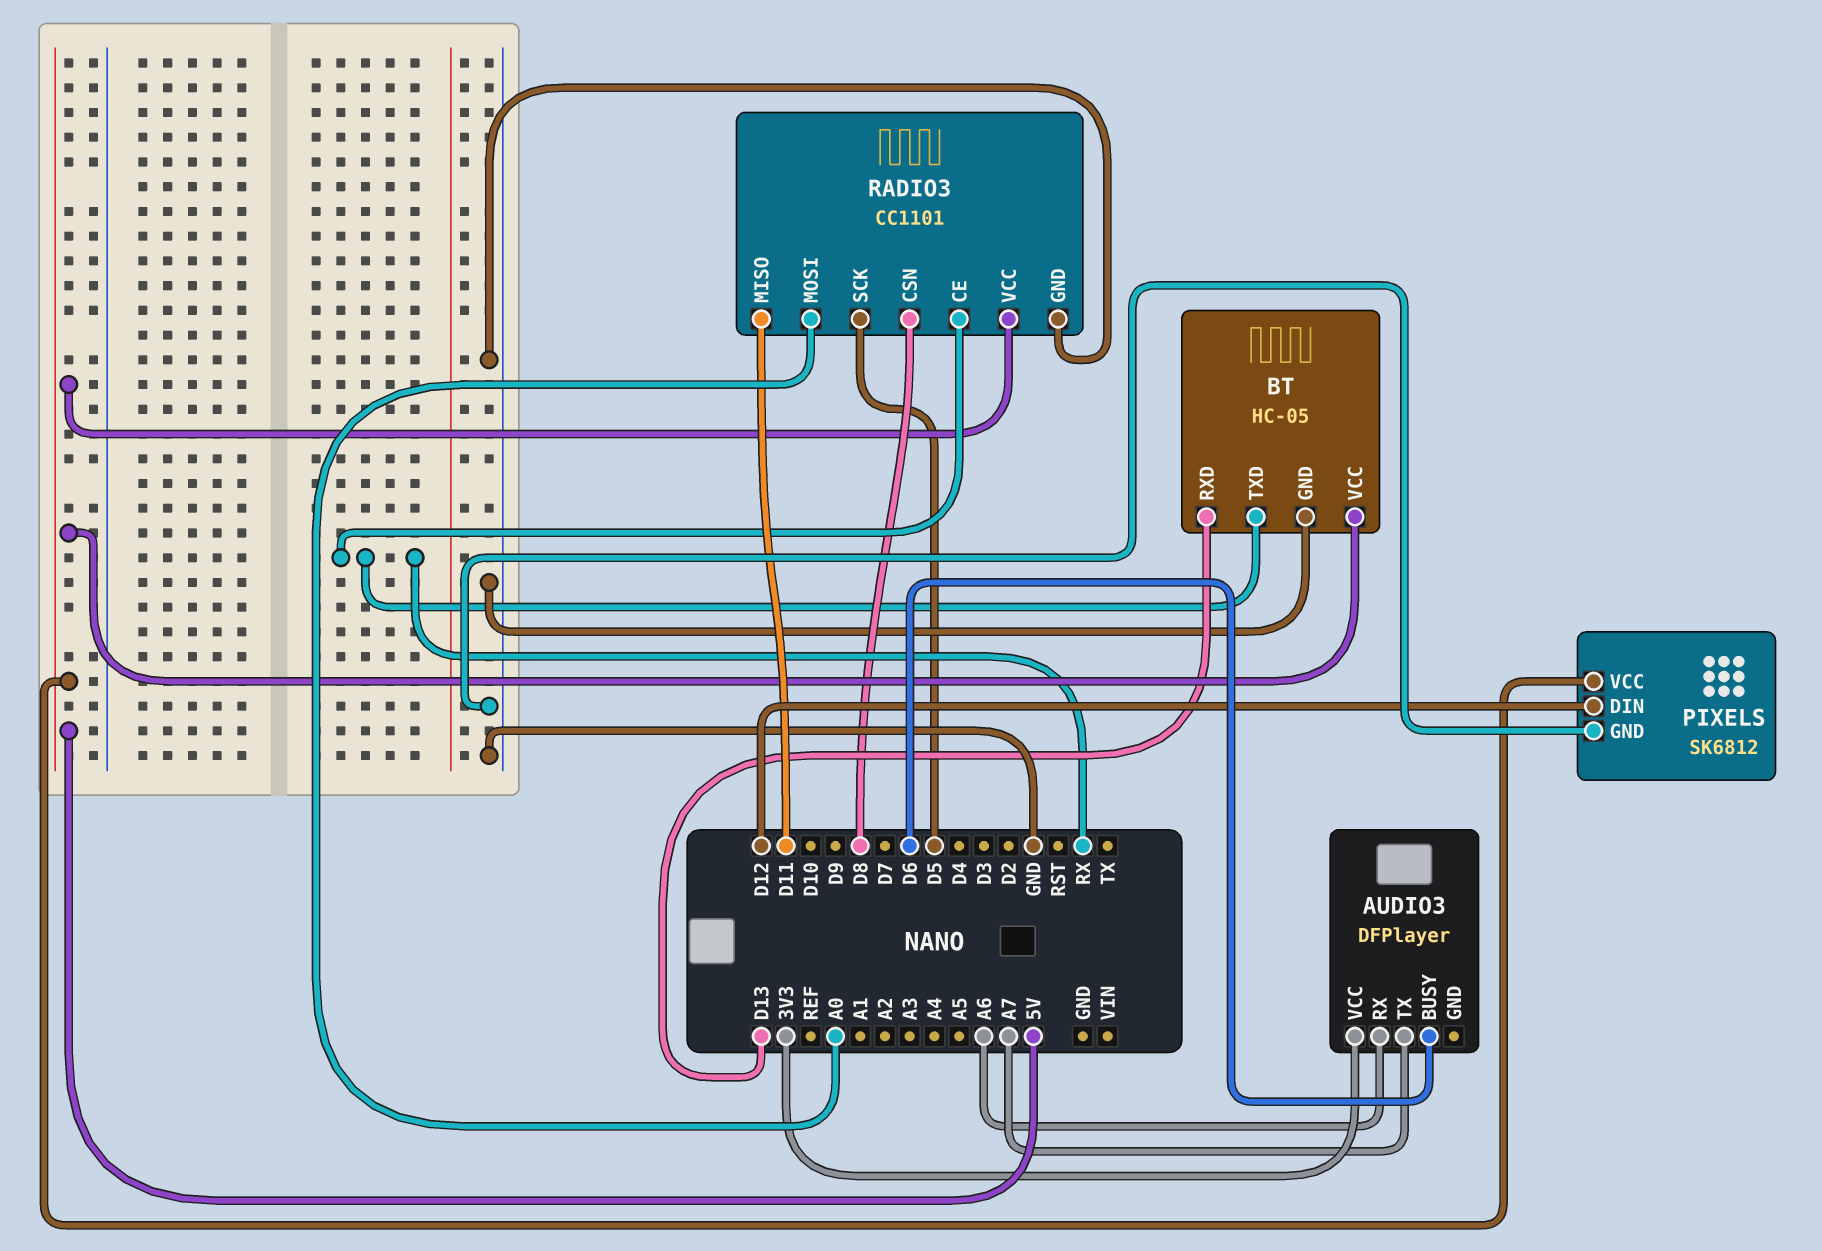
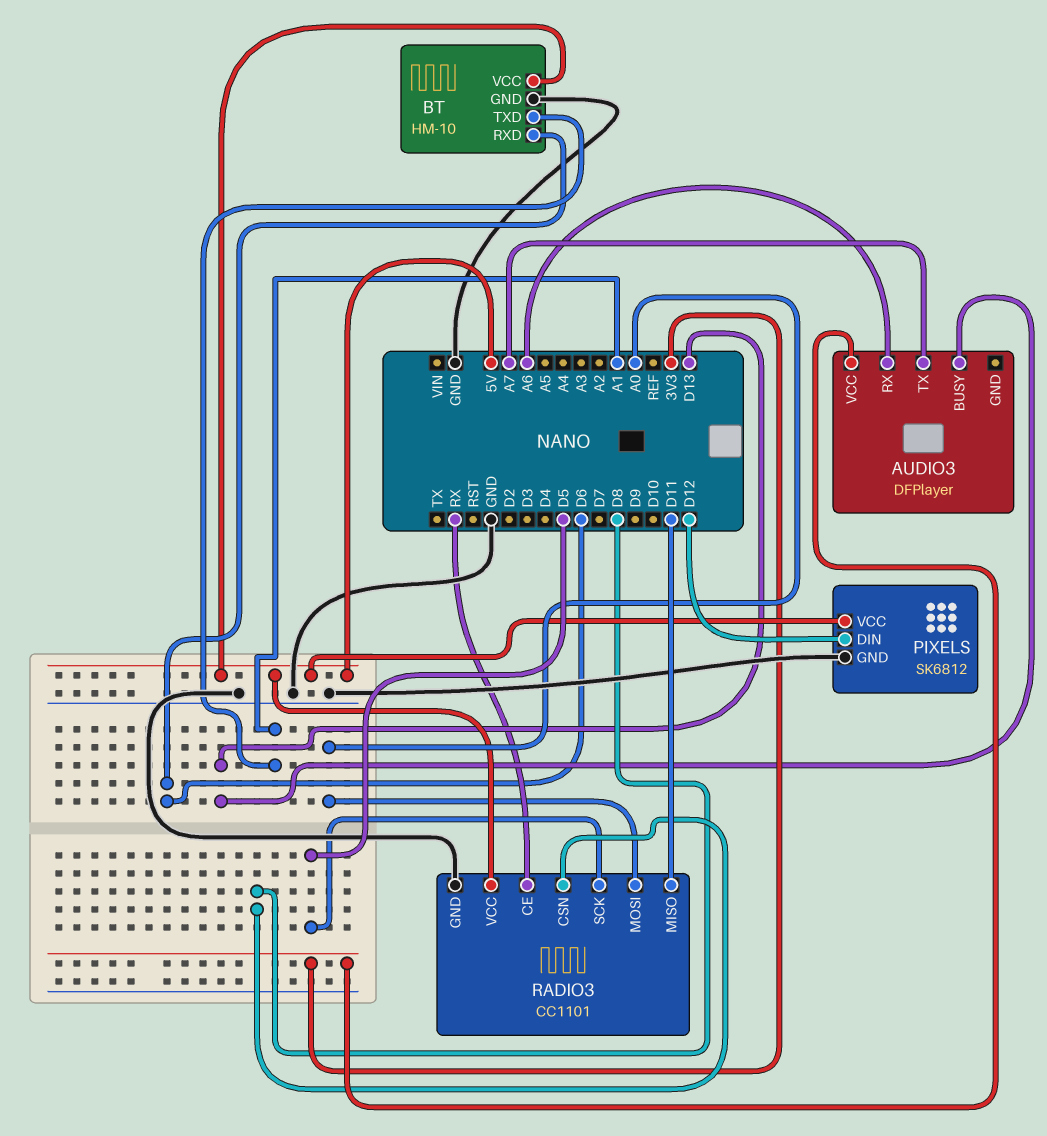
AUDIO3 pin BUSY: D6 -> D13
BT: HC-05 -> HM-10
BT pin RXD: D13 -> D6
BT pin TXD: RX -> A1

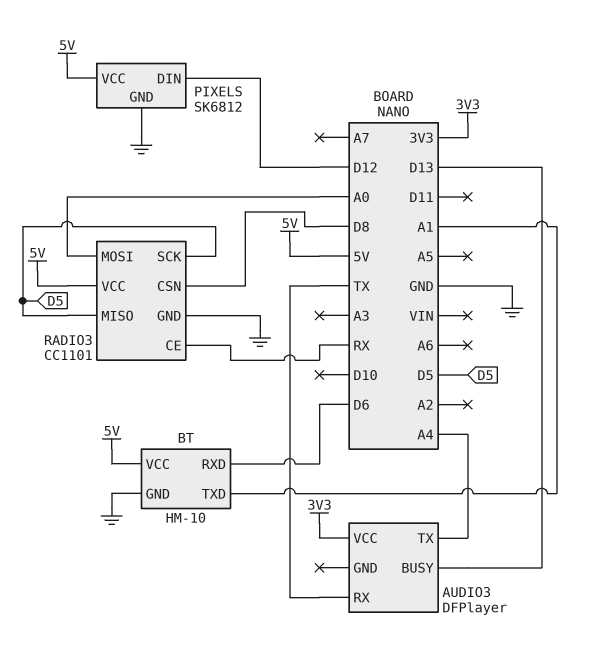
AUDIO3 pin RX: A6 -> TX
AUDIO3 pin TX: A7 -> A4
RADIO3 pin MISO: D11 -> D5

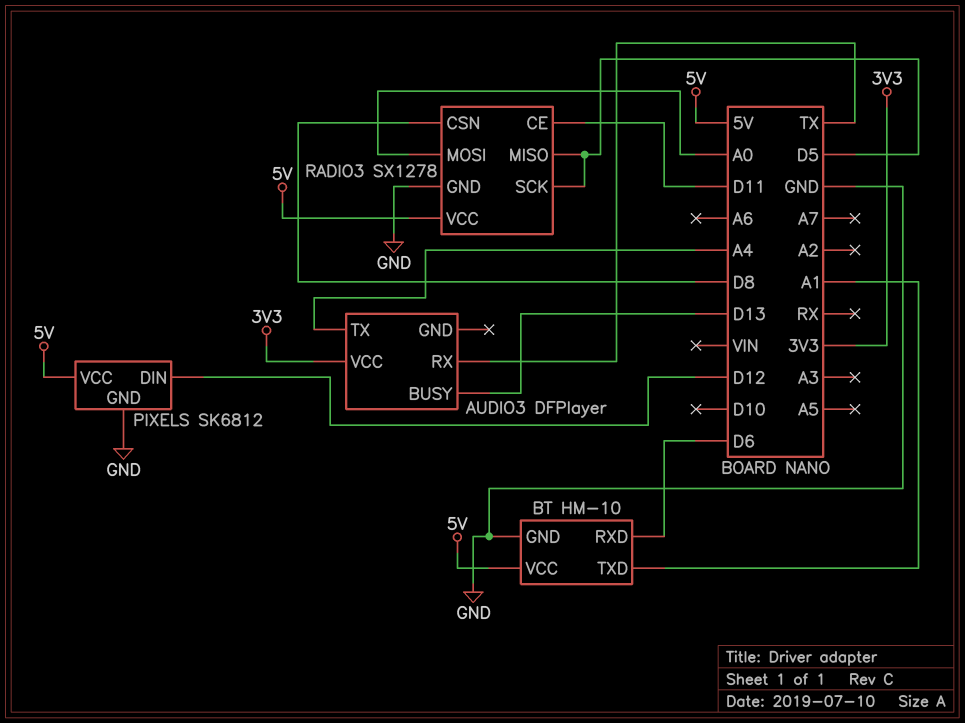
RADIO3: CC1101 -> SX1278
RADIO3 pin CE: RX -> D11

